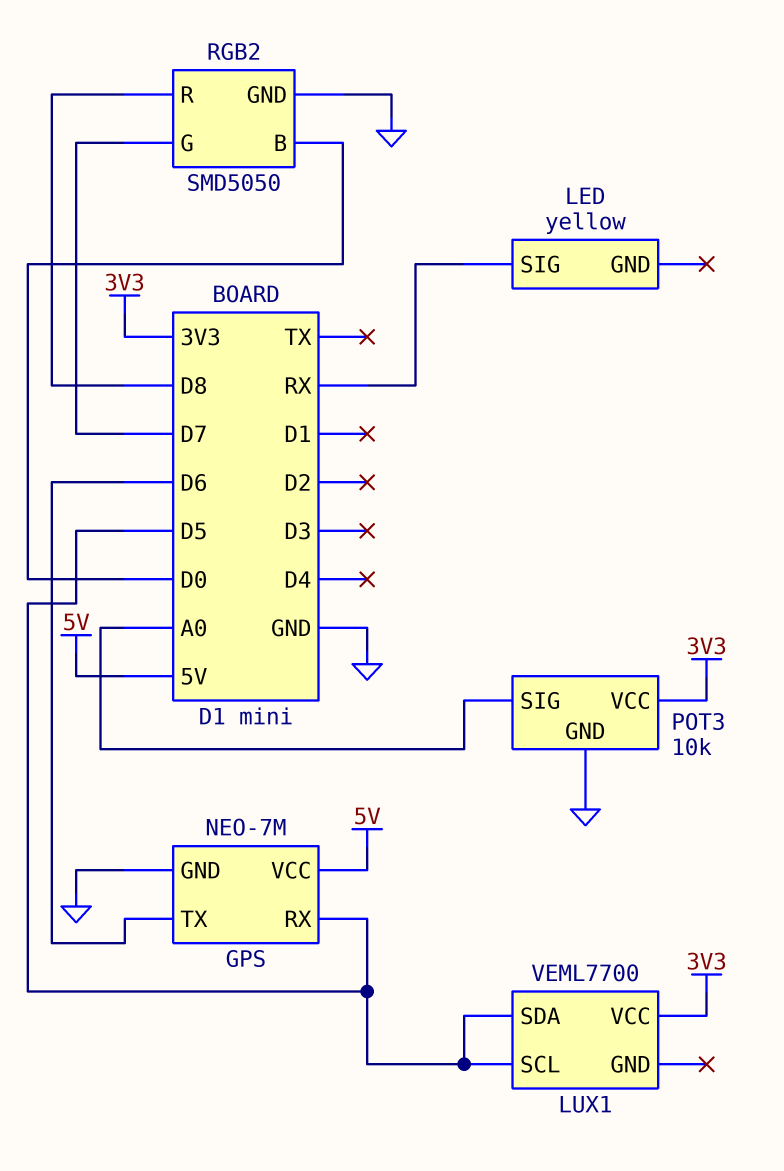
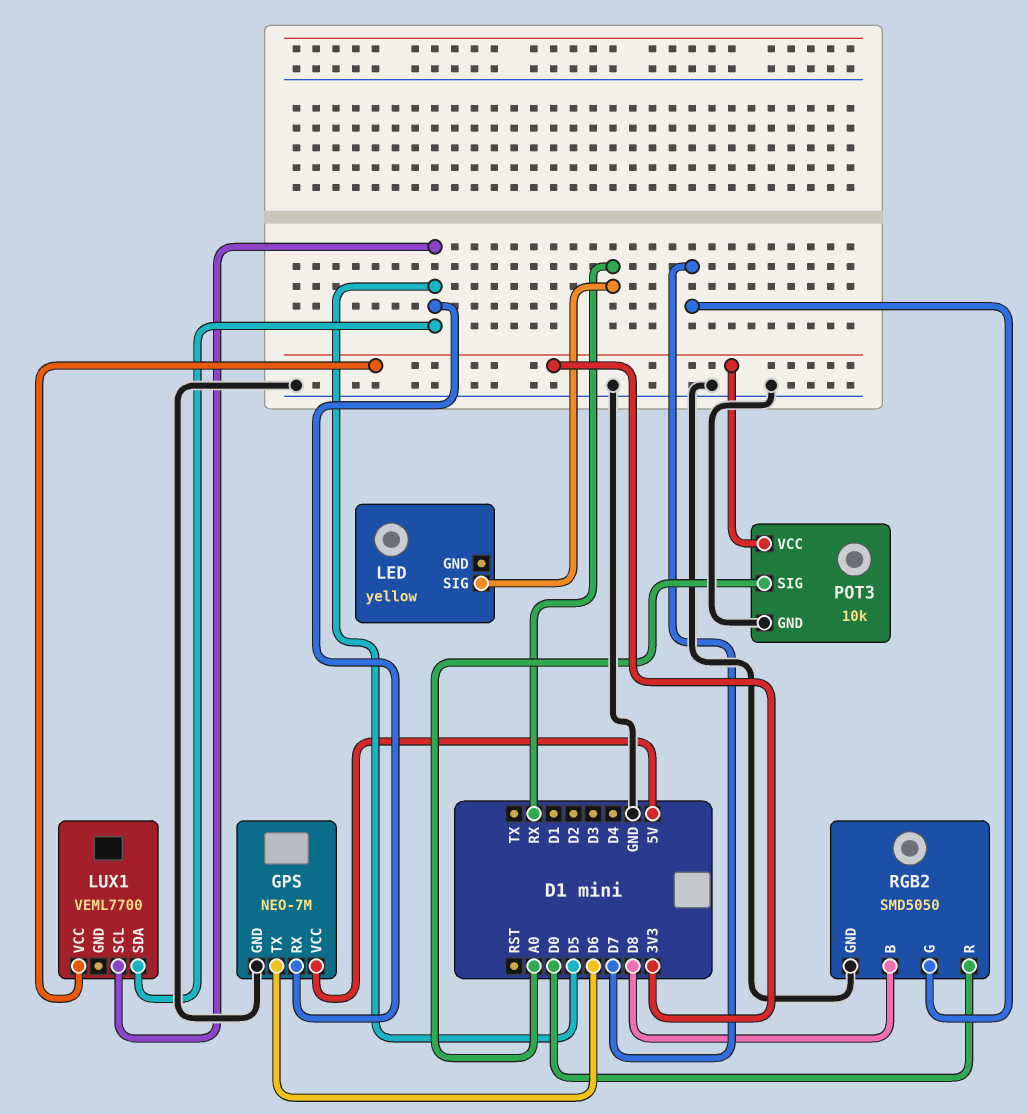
RGB2 pin B: D0 -> D8
RGB2 pin R: D8 -> D0

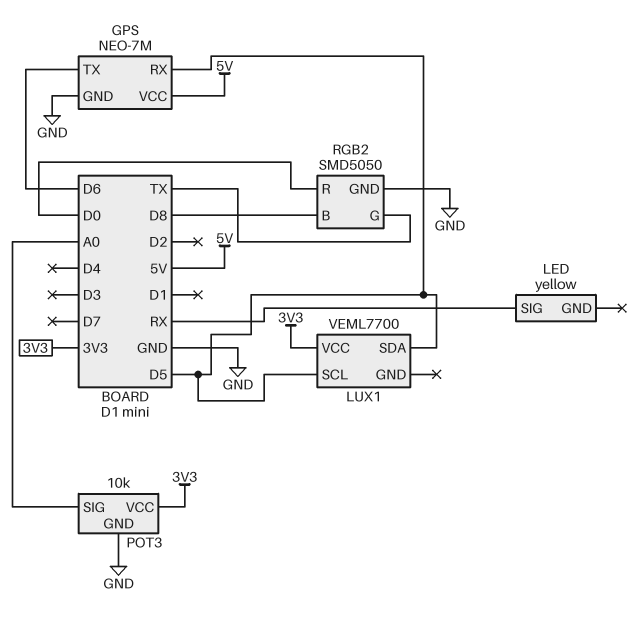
RGB2 pin G: D7 -> TX

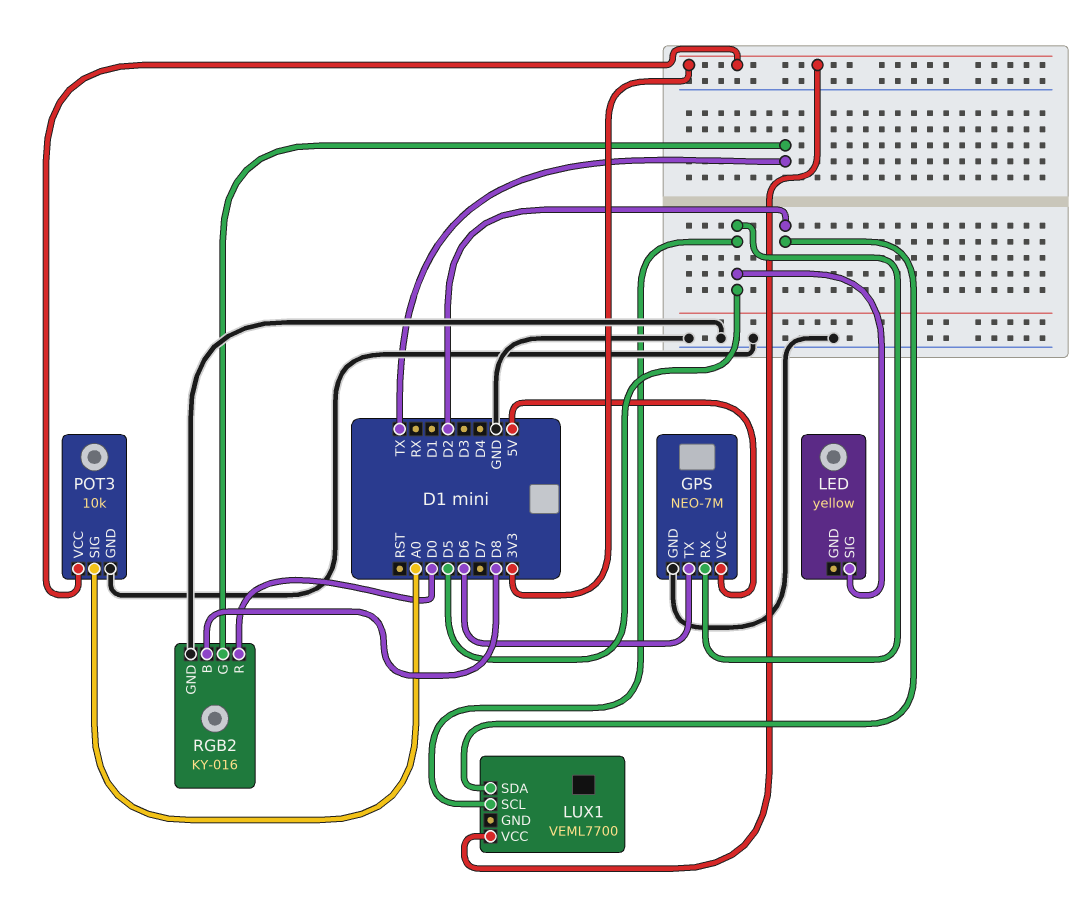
LED pin SIG: RX -> D5
LUX1 pin SDA: D5 -> D2
RGB2: SMD5050 -> KY-016

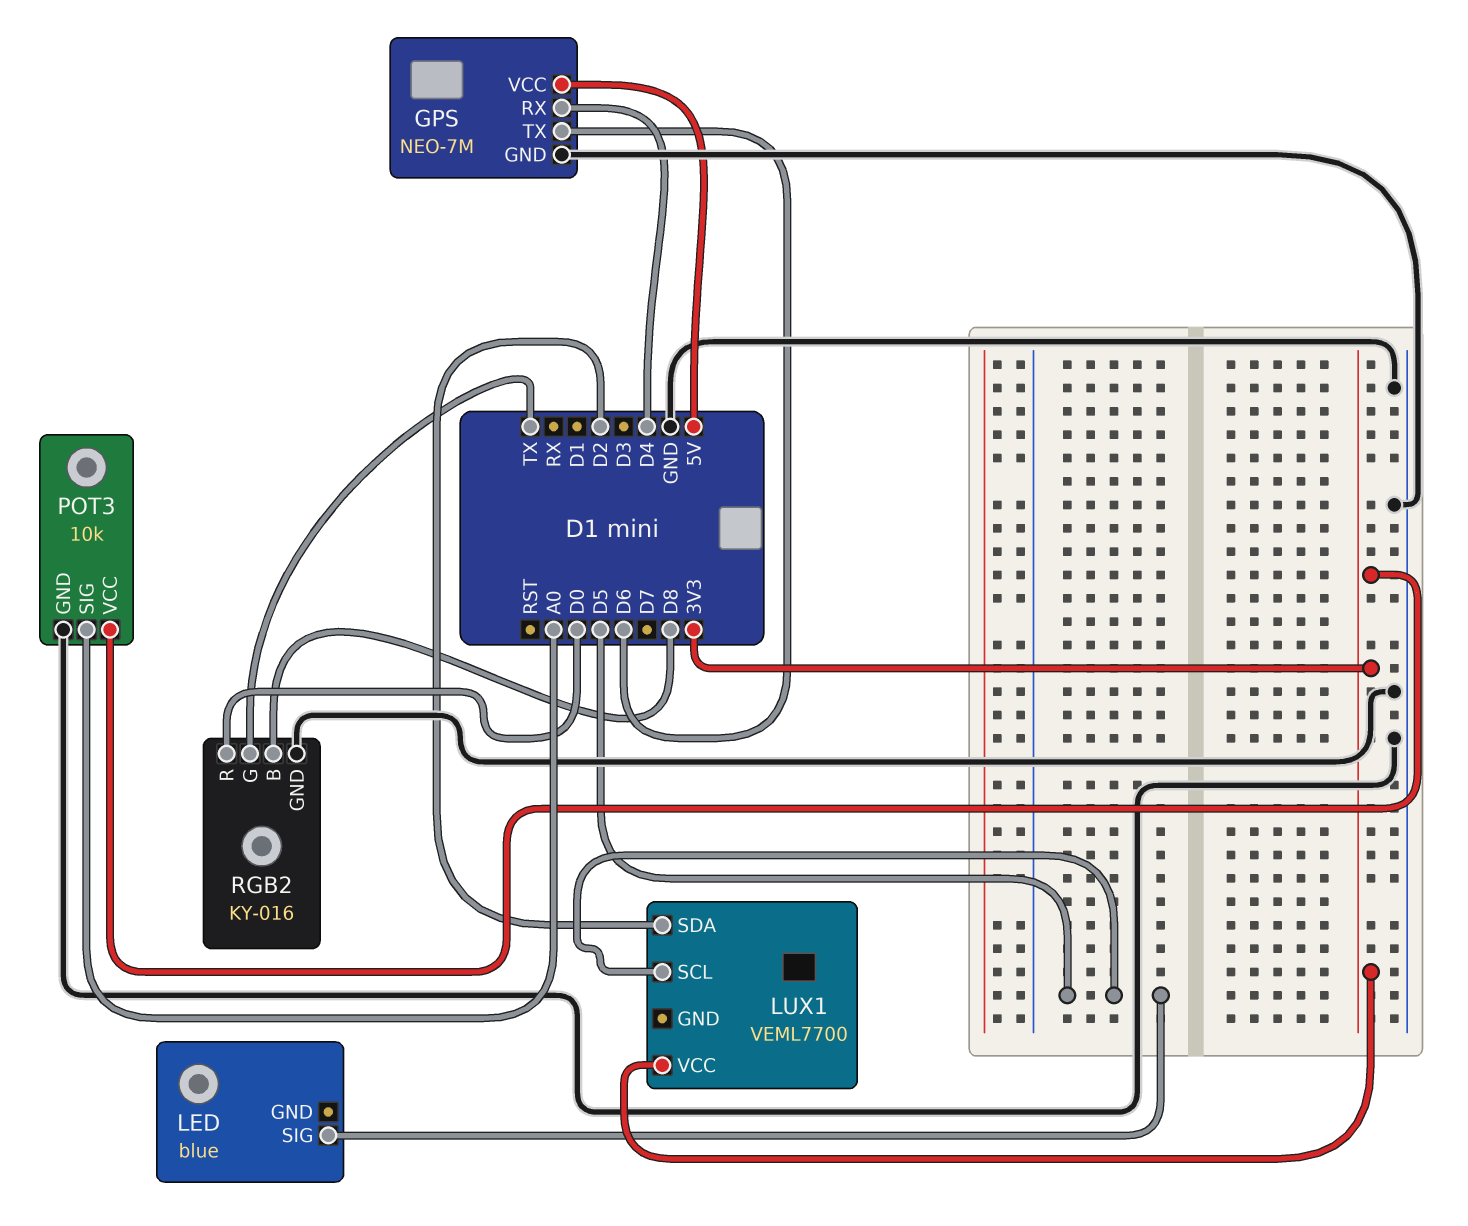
GPS pin RX: D5 -> D4
LED: yellow -> blue

